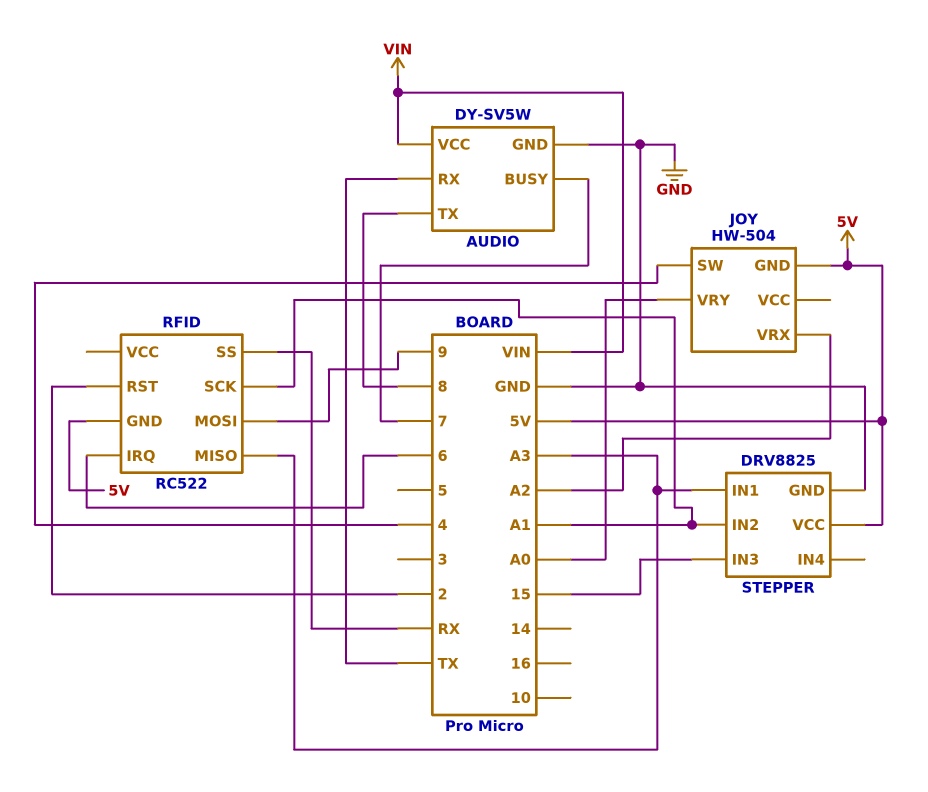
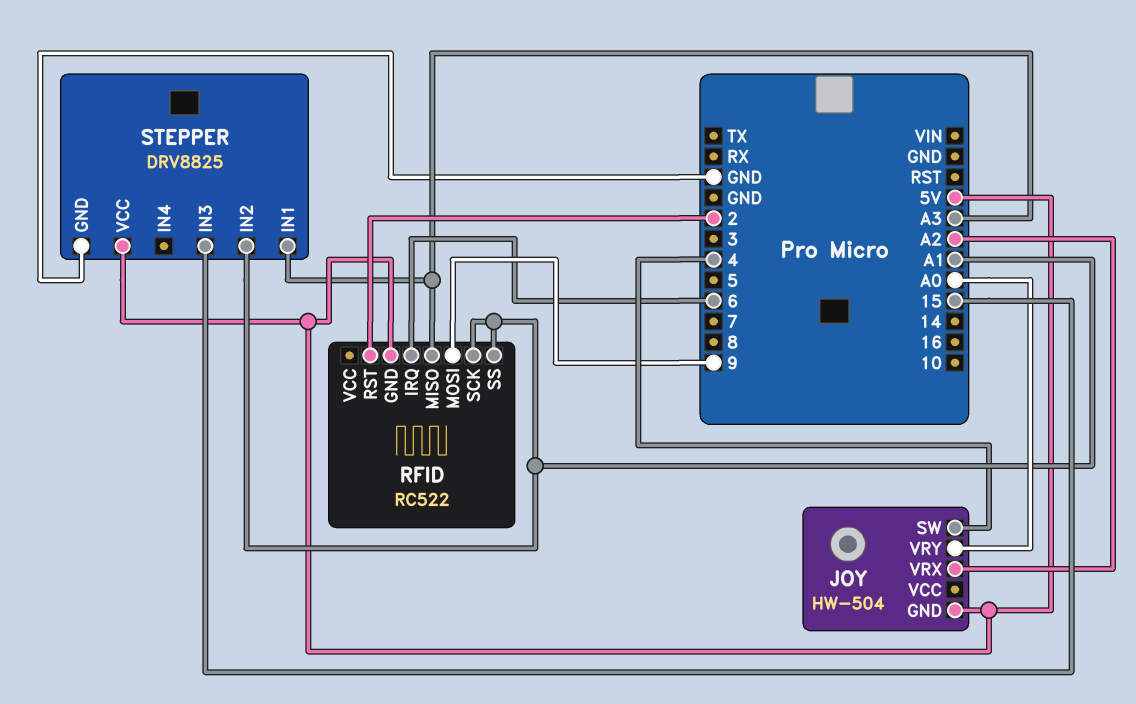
AUDIO: DY-SV5W -> none
AUDIO pin BUSY: 7 -> none
AUDIO pin GND: GND -> none
AUDIO pin RX: TX -> none
AUDIO pin TX: 8 -> none
AUDIO pin VCC: VIN -> none
RFID pin SS: RX -> A1

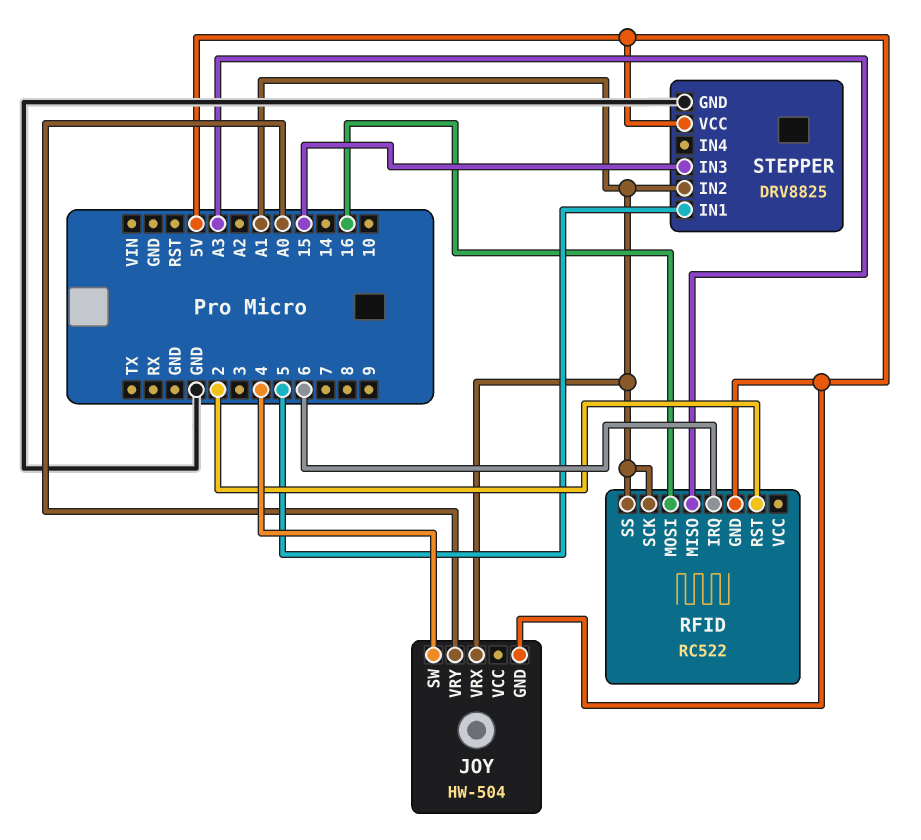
JOY pin VRX: A2 -> A1
RFID pin MOSI: 9 -> 16
STEPPER pin IN1: A3 -> 5

